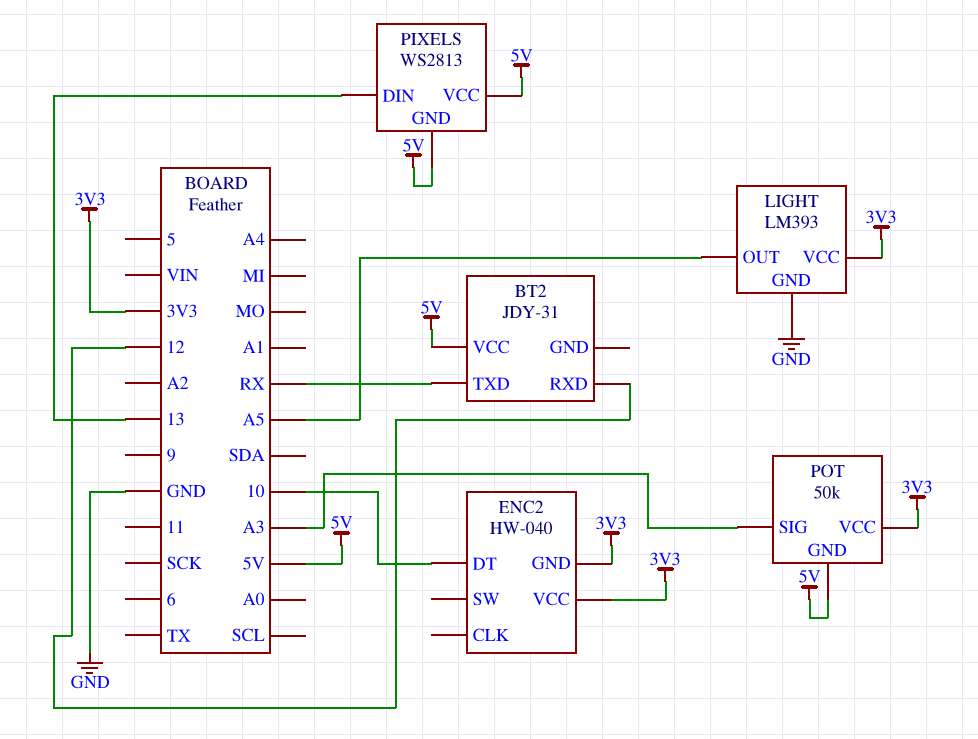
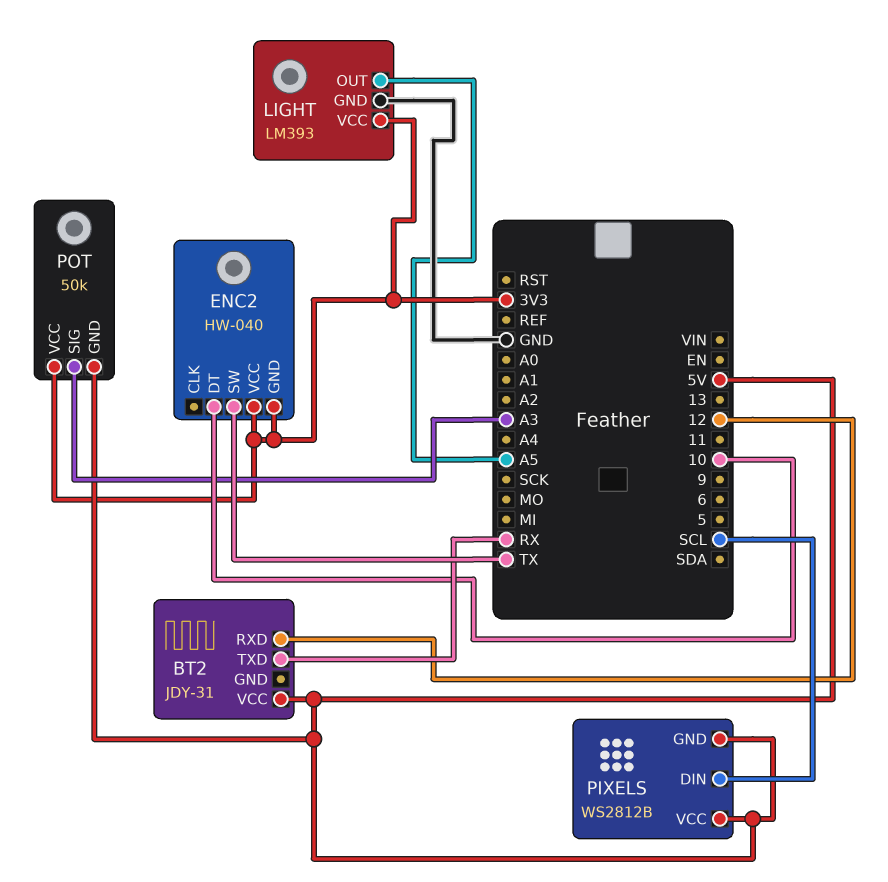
ENC2 pin SW: none -> TX
PIXELS: WS2813 -> WS2812B
PIXELS pin DIN: 13 -> SCL

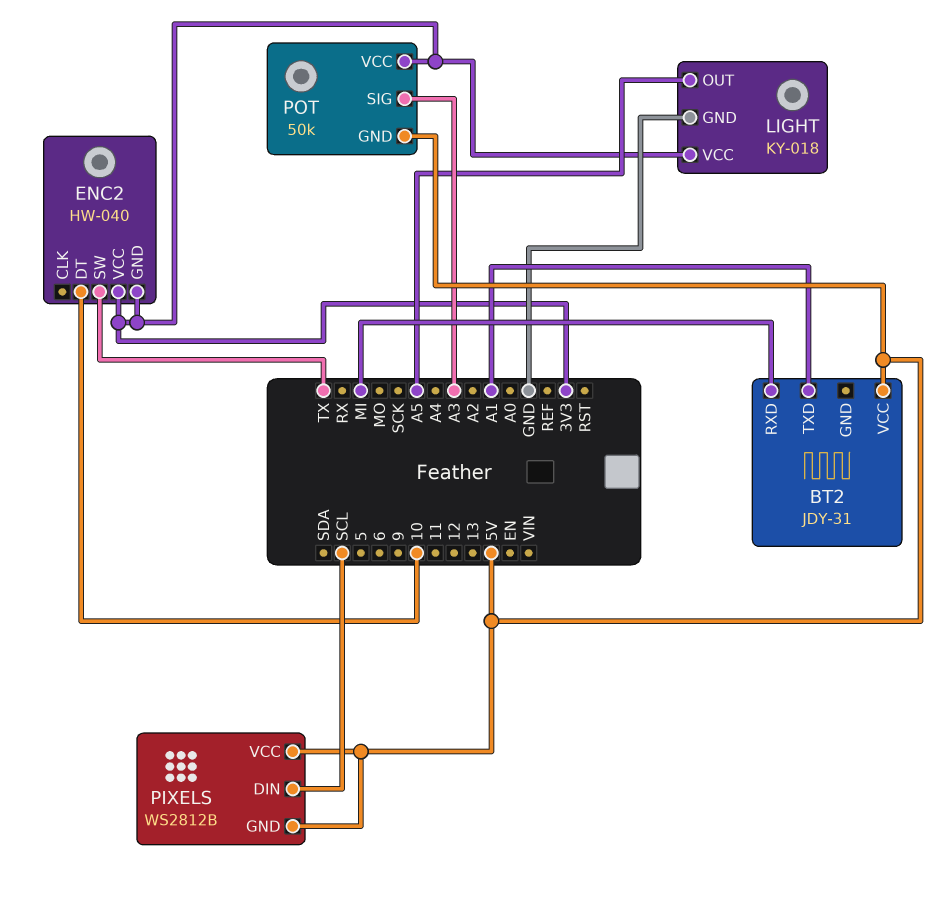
BT2 pin RXD: 12 -> MI
BT2 pin TXD: RX -> A1
LIGHT: LM393 -> KY-018

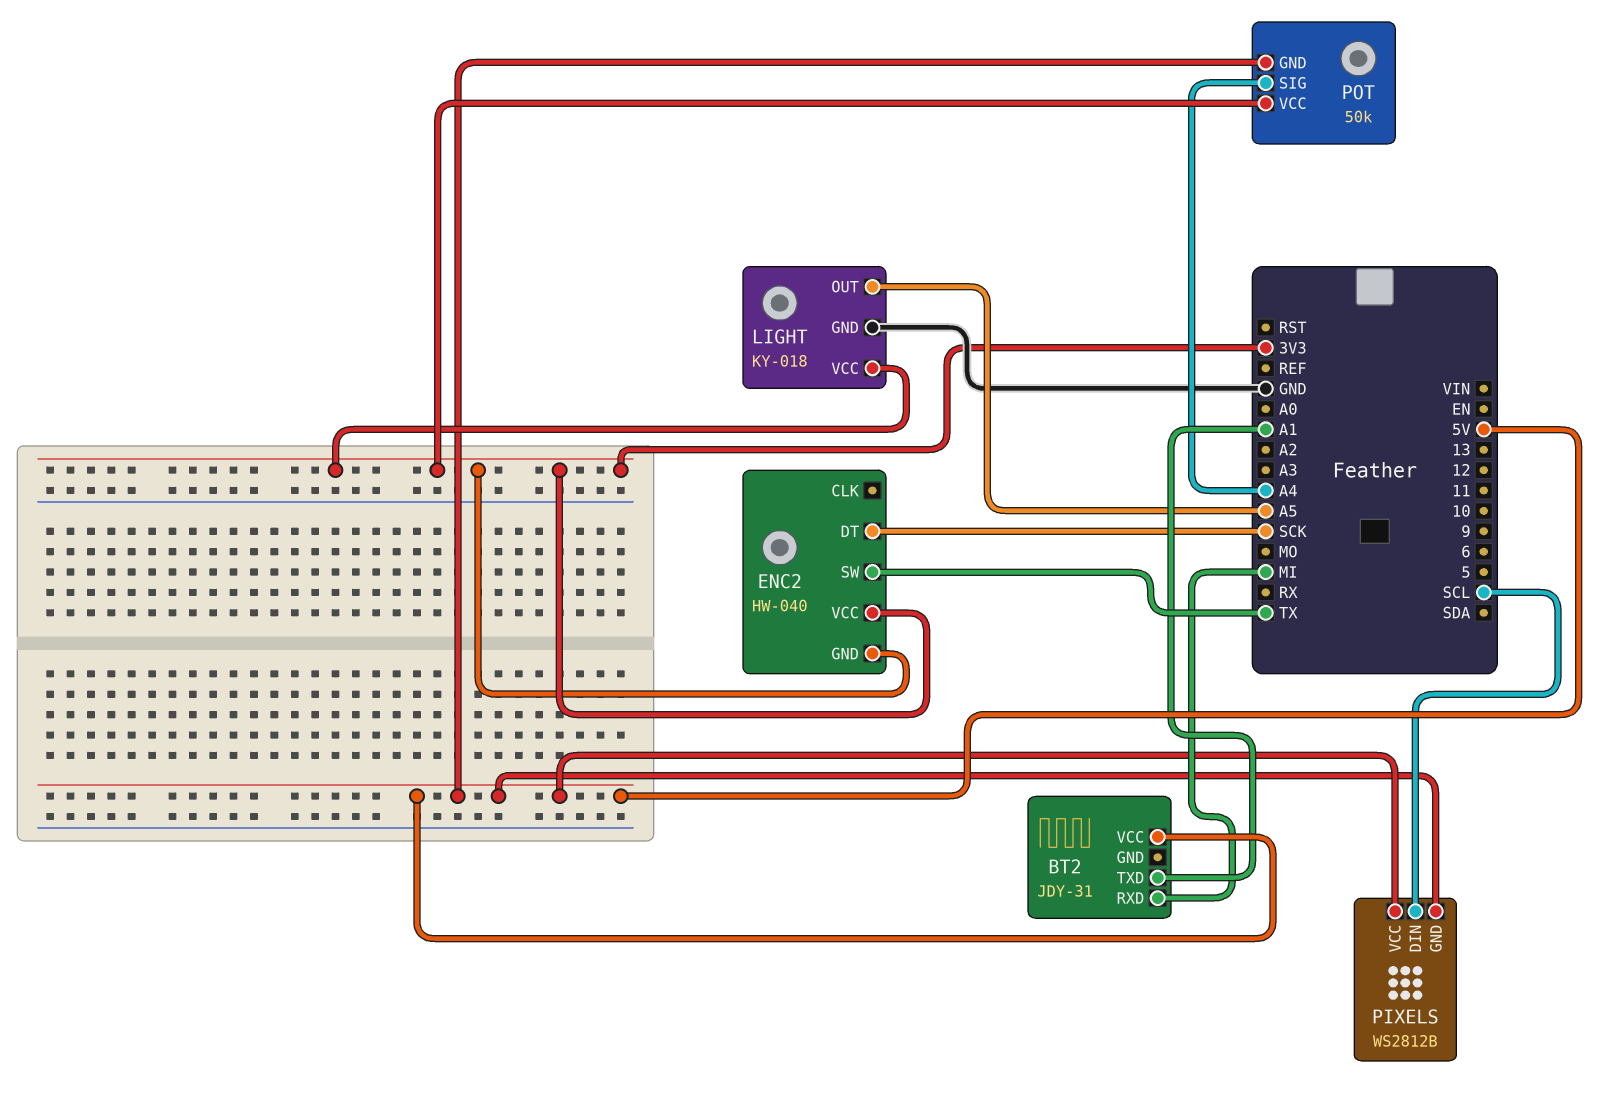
ENC2 pin DT: 10 -> SCK
POT pin SIG: A3 -> A4

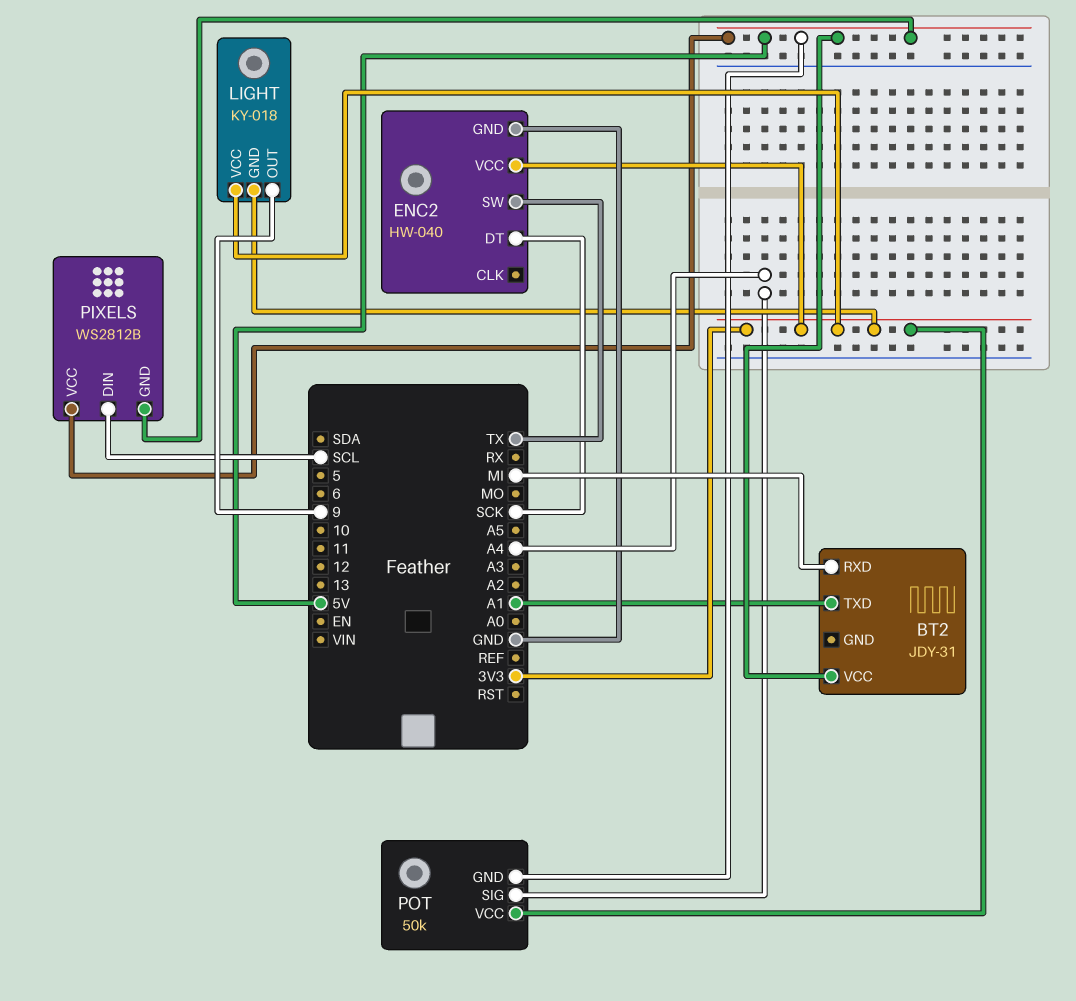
ENC2 pin GND: 3V3 -> GND
LIGHT pin GND: GND -> 3V3
LIGHT pin OUT: A5 -> 9

